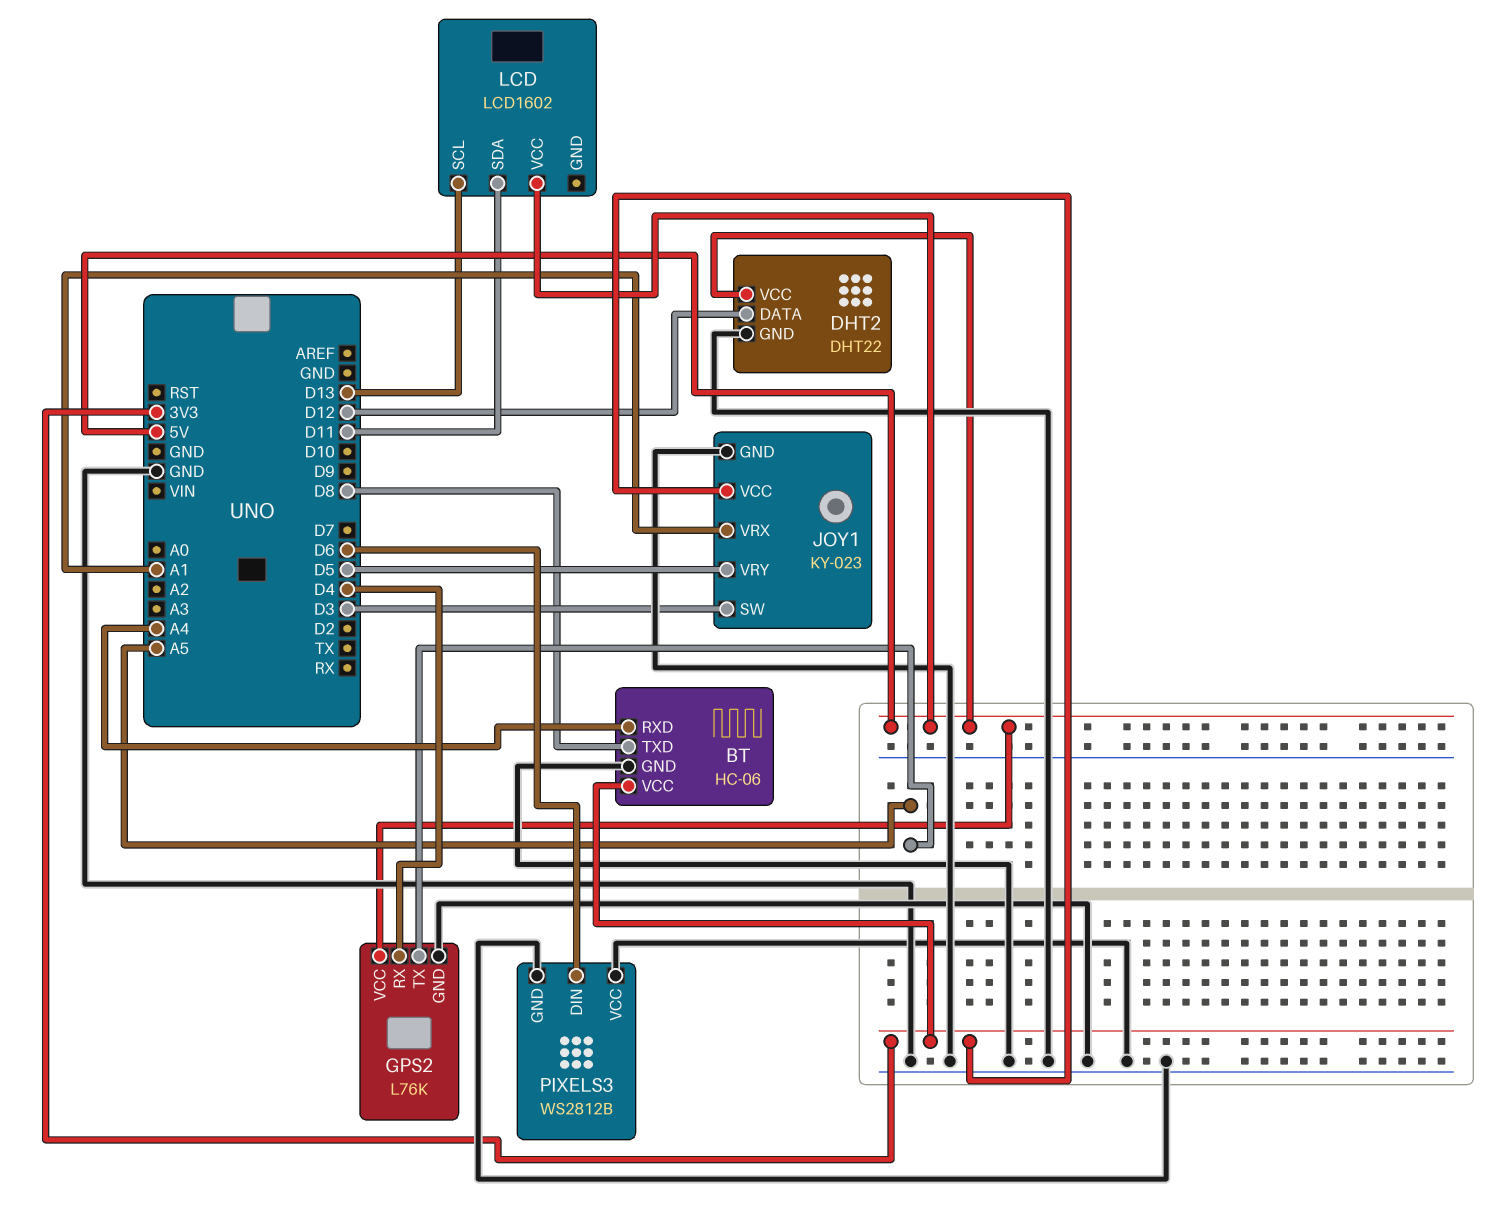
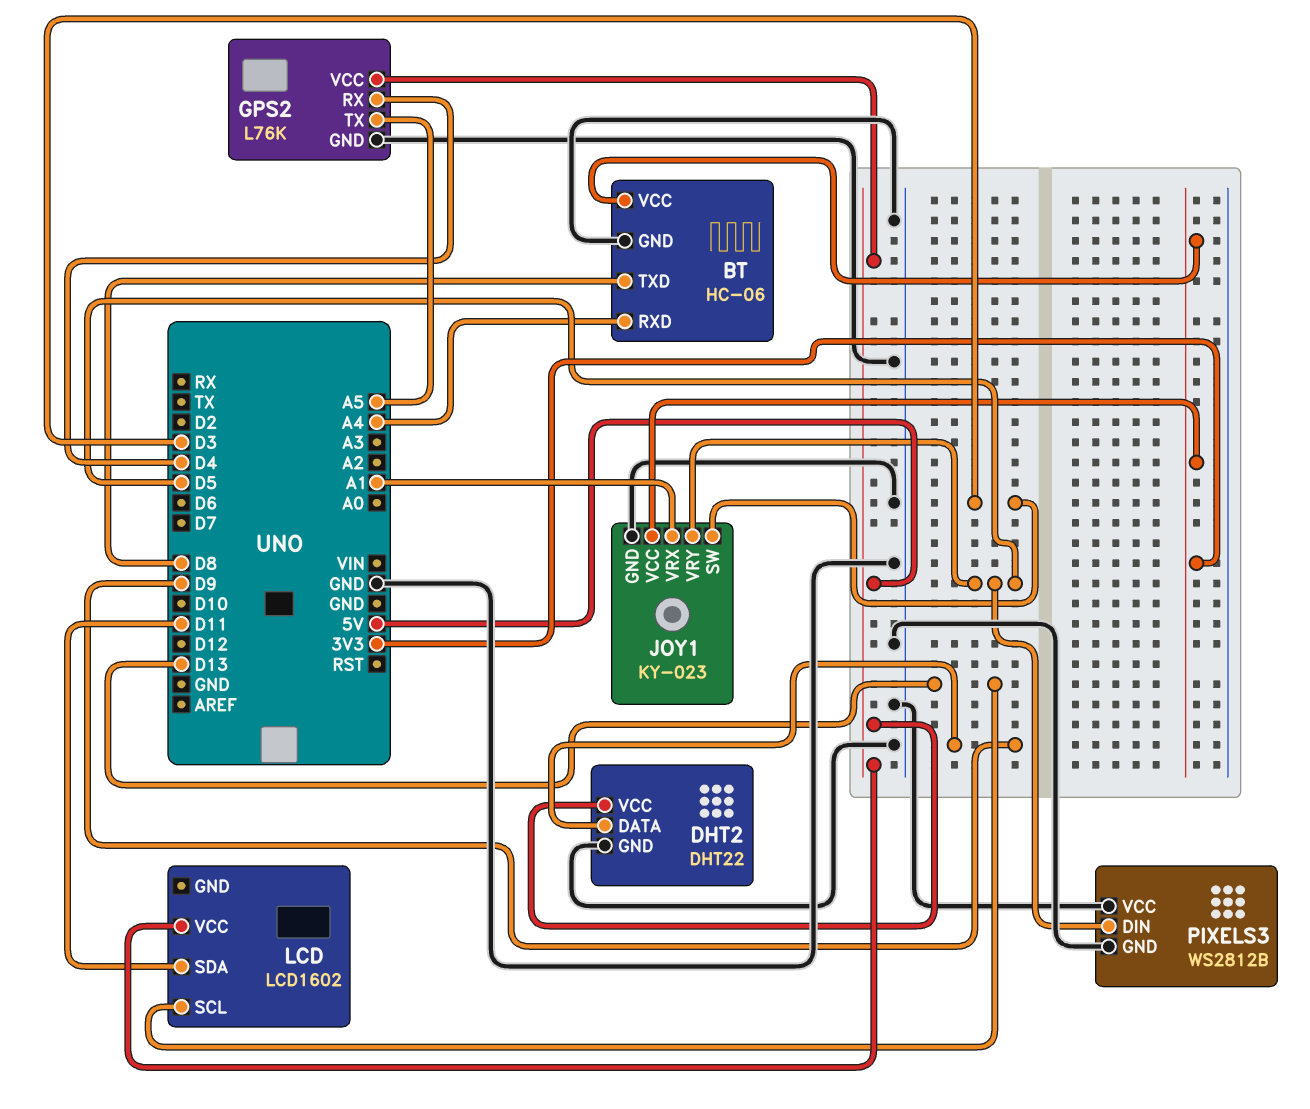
DHT2 pin DATA: D12 -> D9
PIXELS3 pin DIN: D6 -> D5

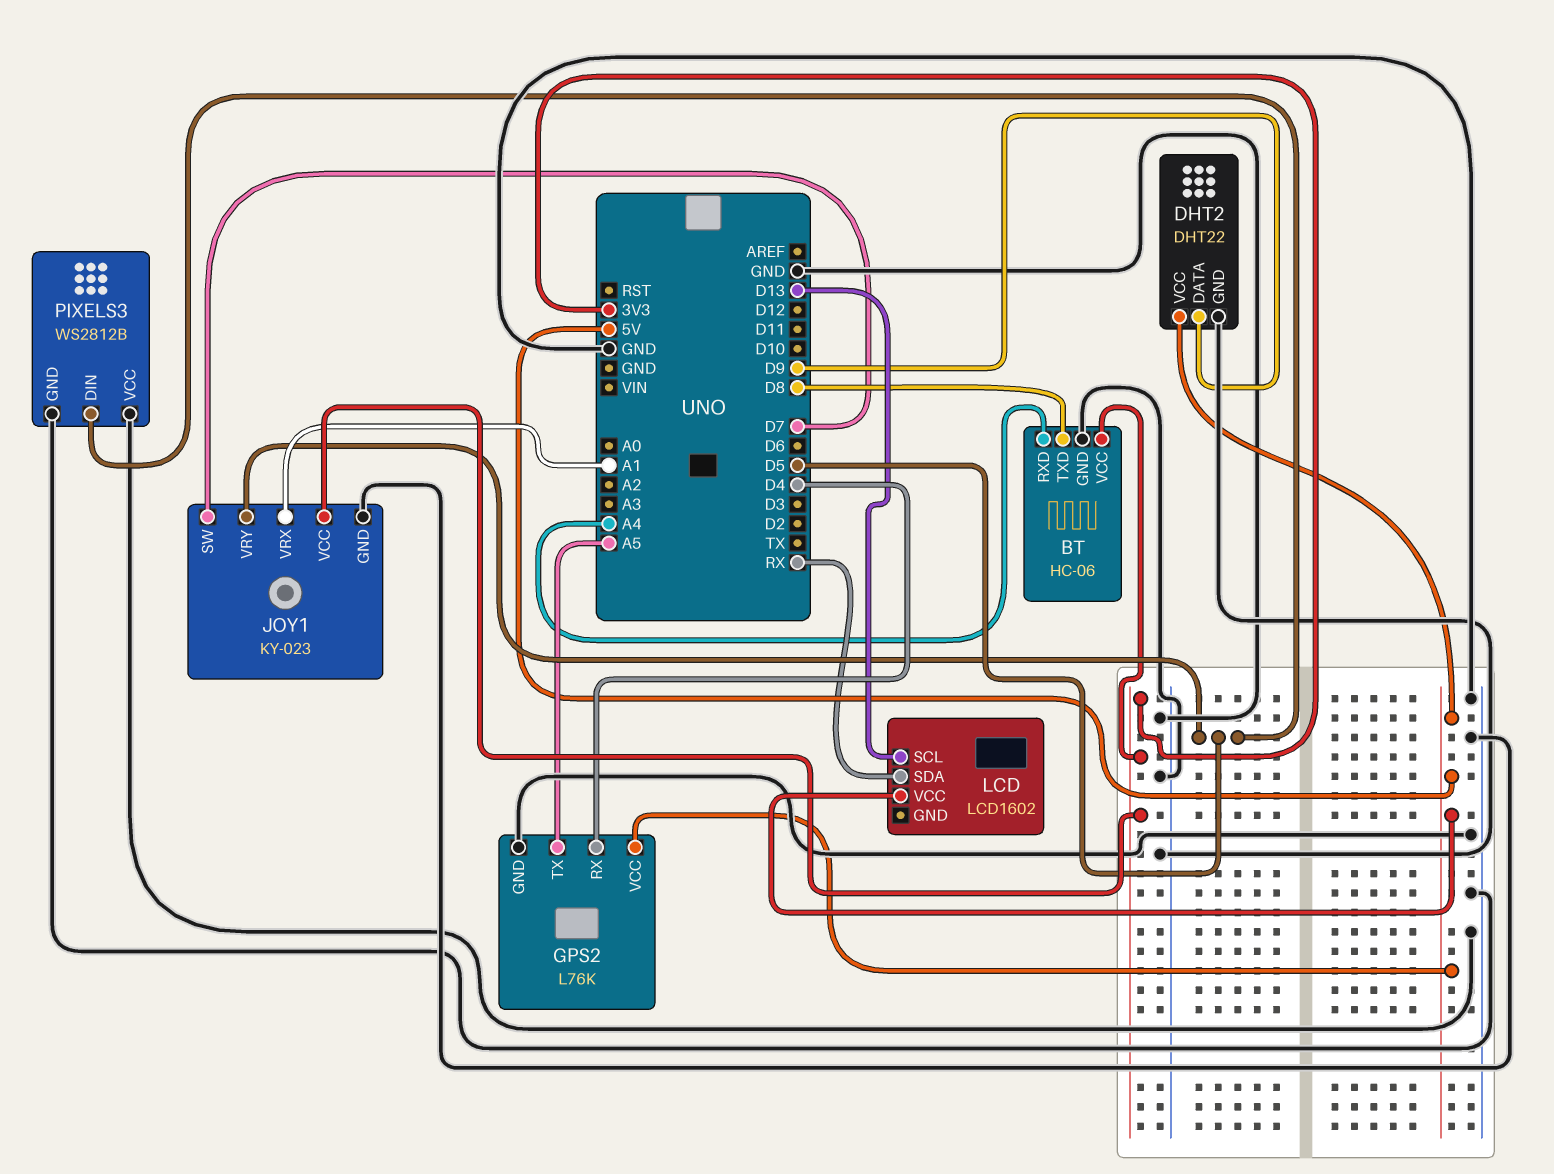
JOY1 pin SW: D3 -> D7
LCD pin SDA: D11 -> RX

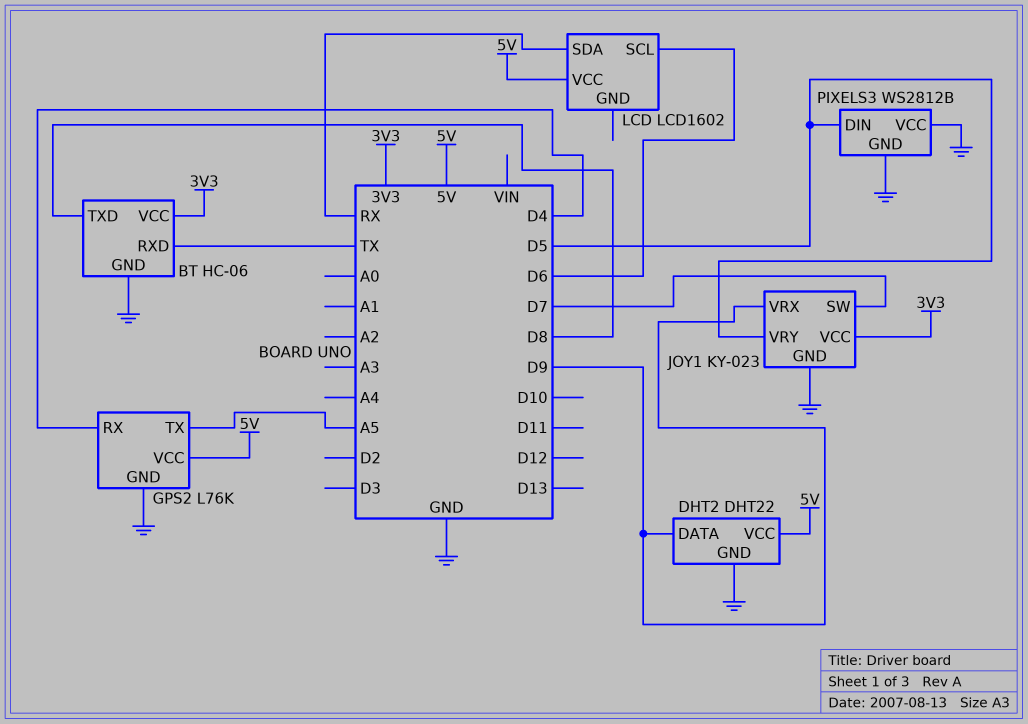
BT pin RXD: A4 -> TX
JOY1 pin VRX: A1 -> D9
LCD pin SCL: D13 -> D6

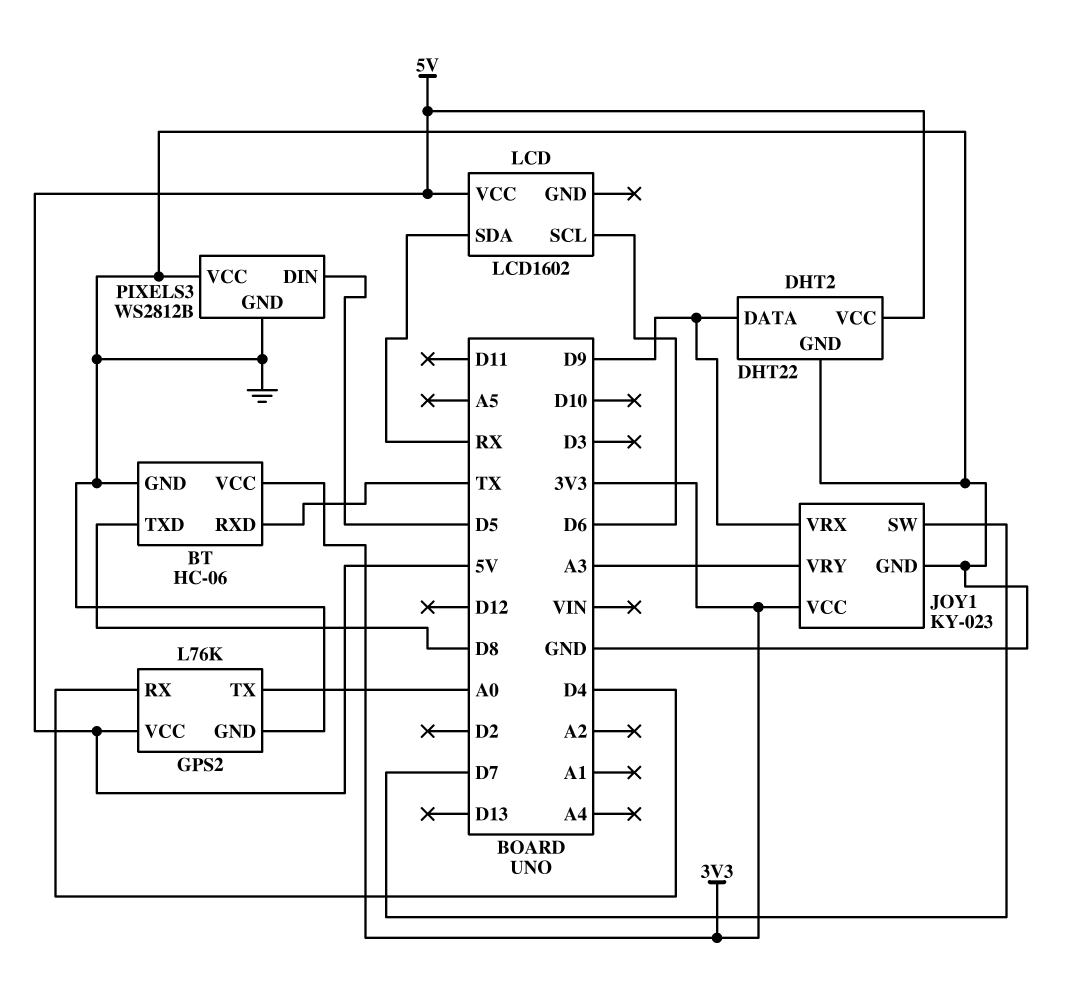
GPS2 pin TX: A5 -> A0
JOY1 pin VRY: D5 -> A3

